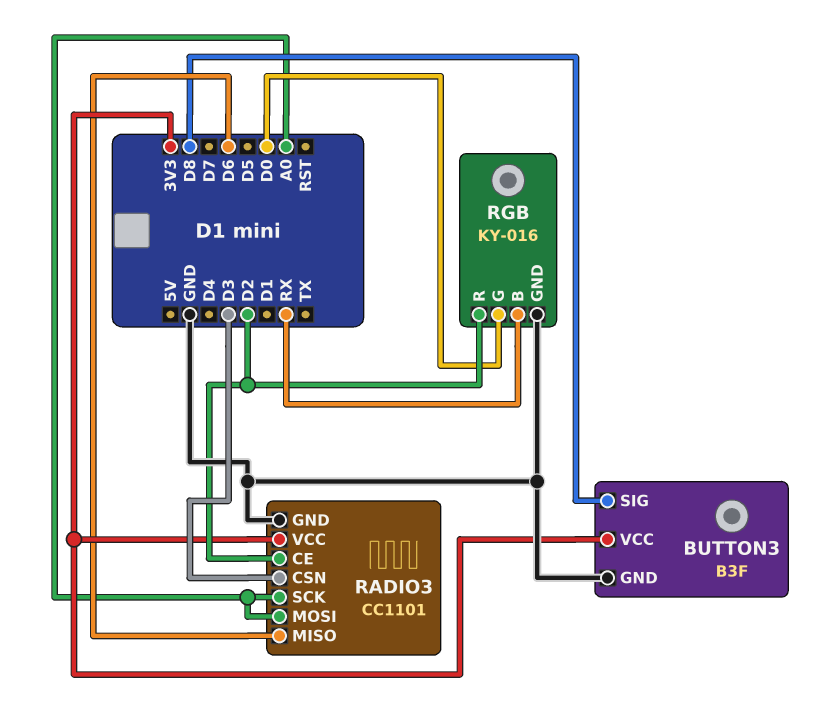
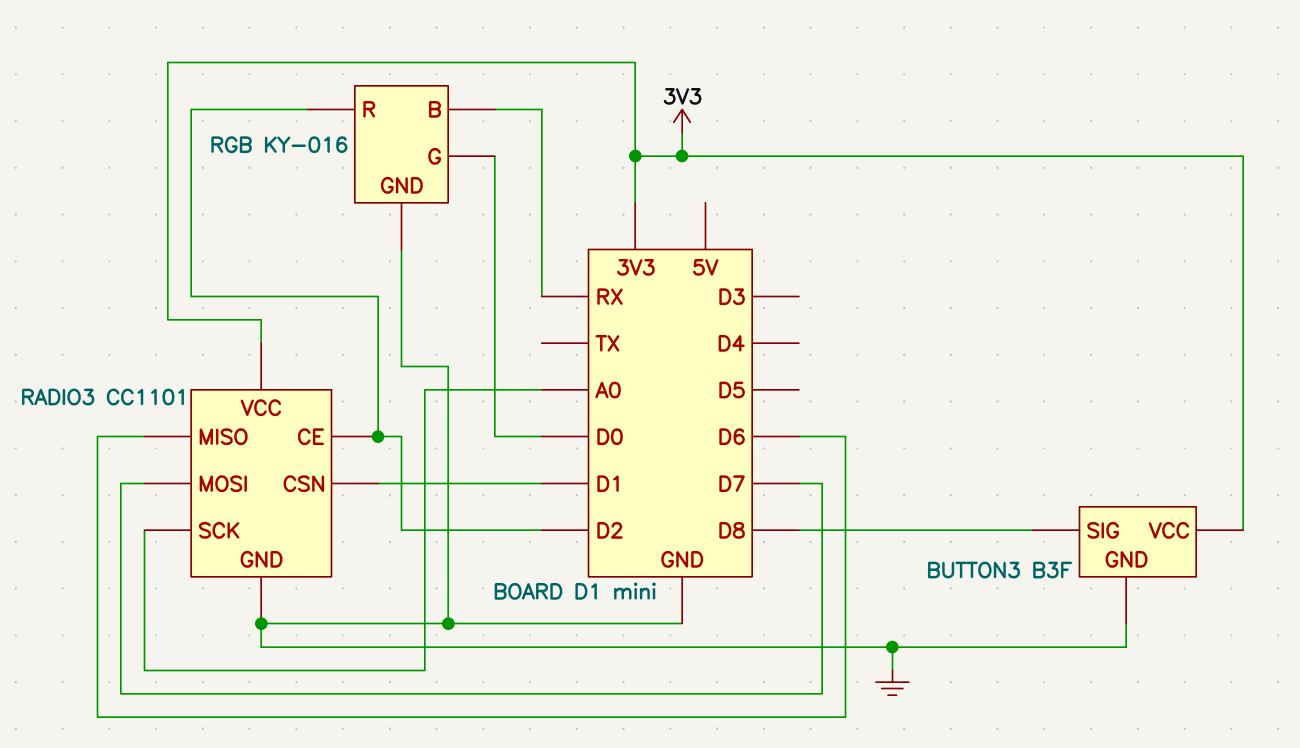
RADIO3 pin CSN: D3 -> D1
RADIO3 pin MOSI: A0 -> D7

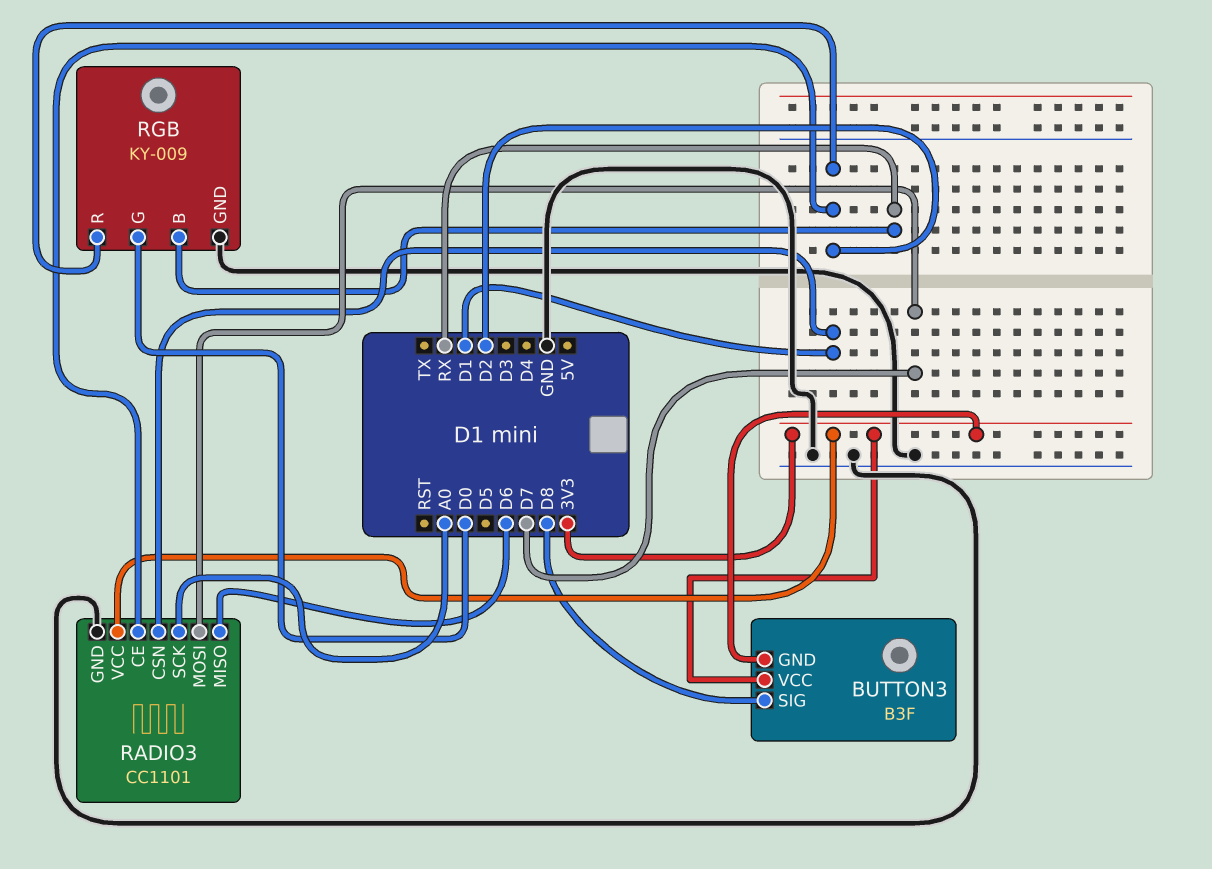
BUTTON3 pin GND: GND -> 3V3
RGB: KY-016 -> KY-009

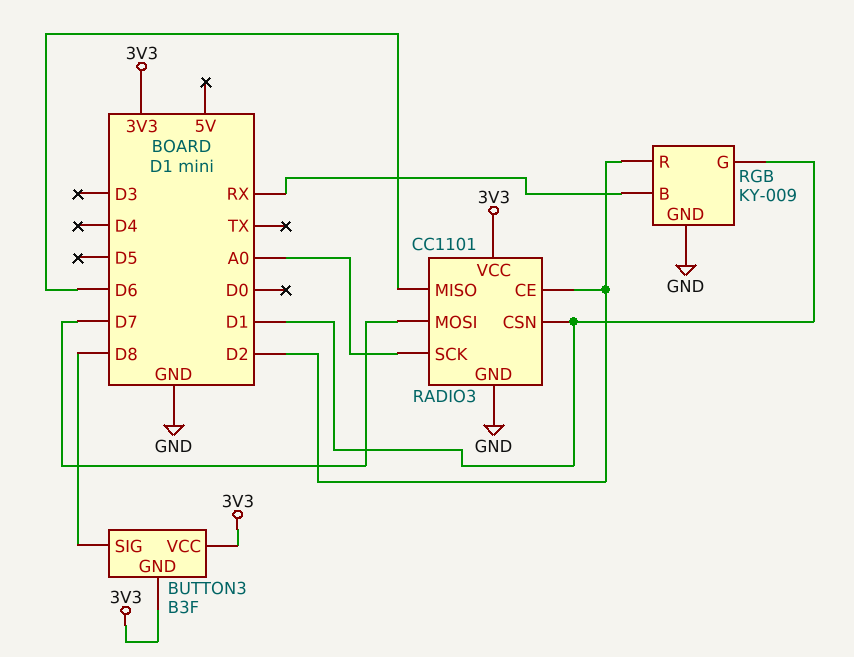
RGB pin G: D0 -> D1

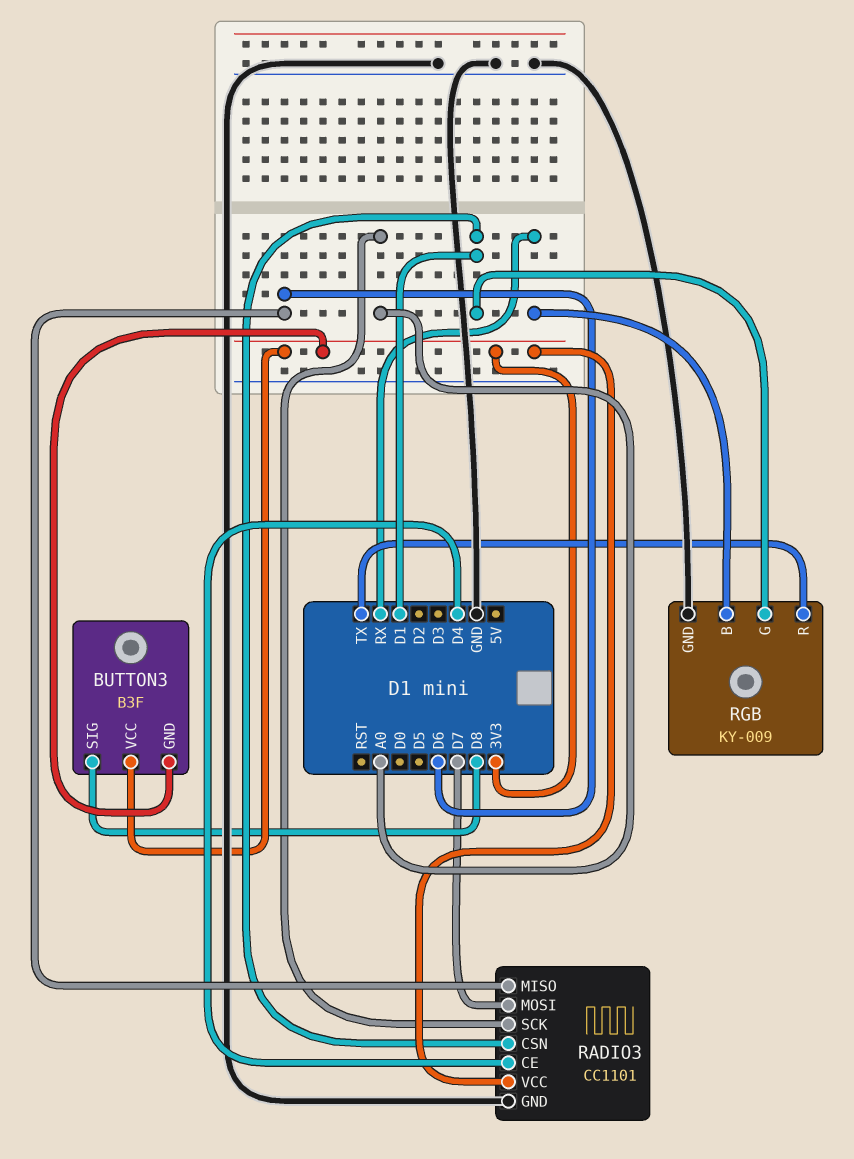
RADIO3 pin CE: D2 -> D4
RGB pin R: D2 -> TX

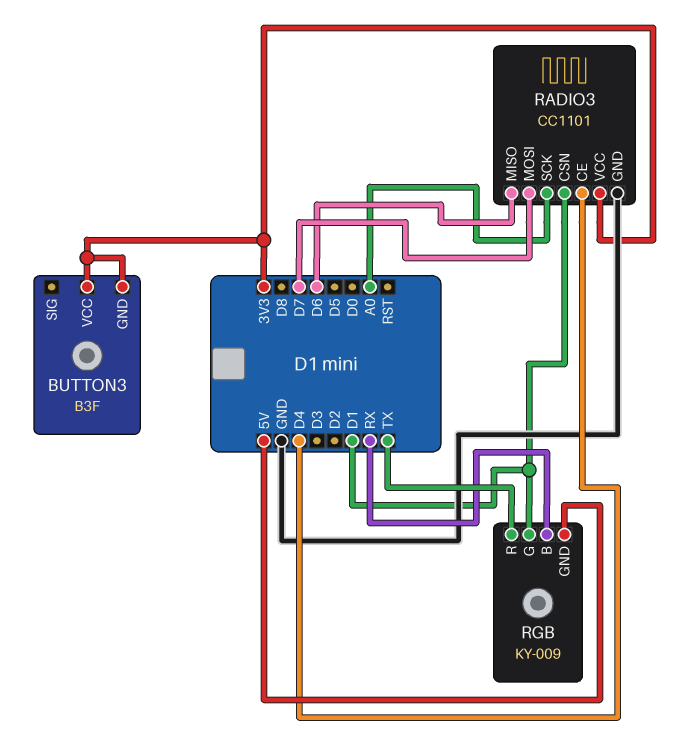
BUTTON3 pin SIG: D8 -> none
RGB pin GND: GND -> 5V

